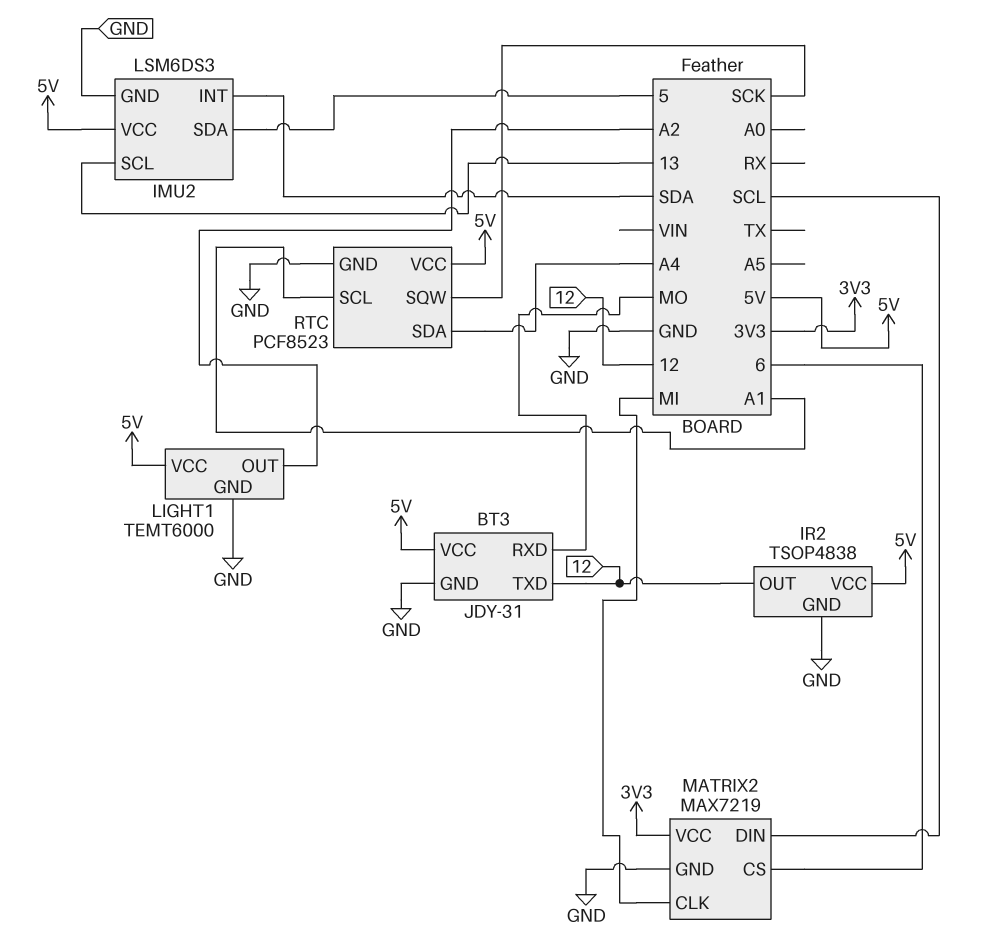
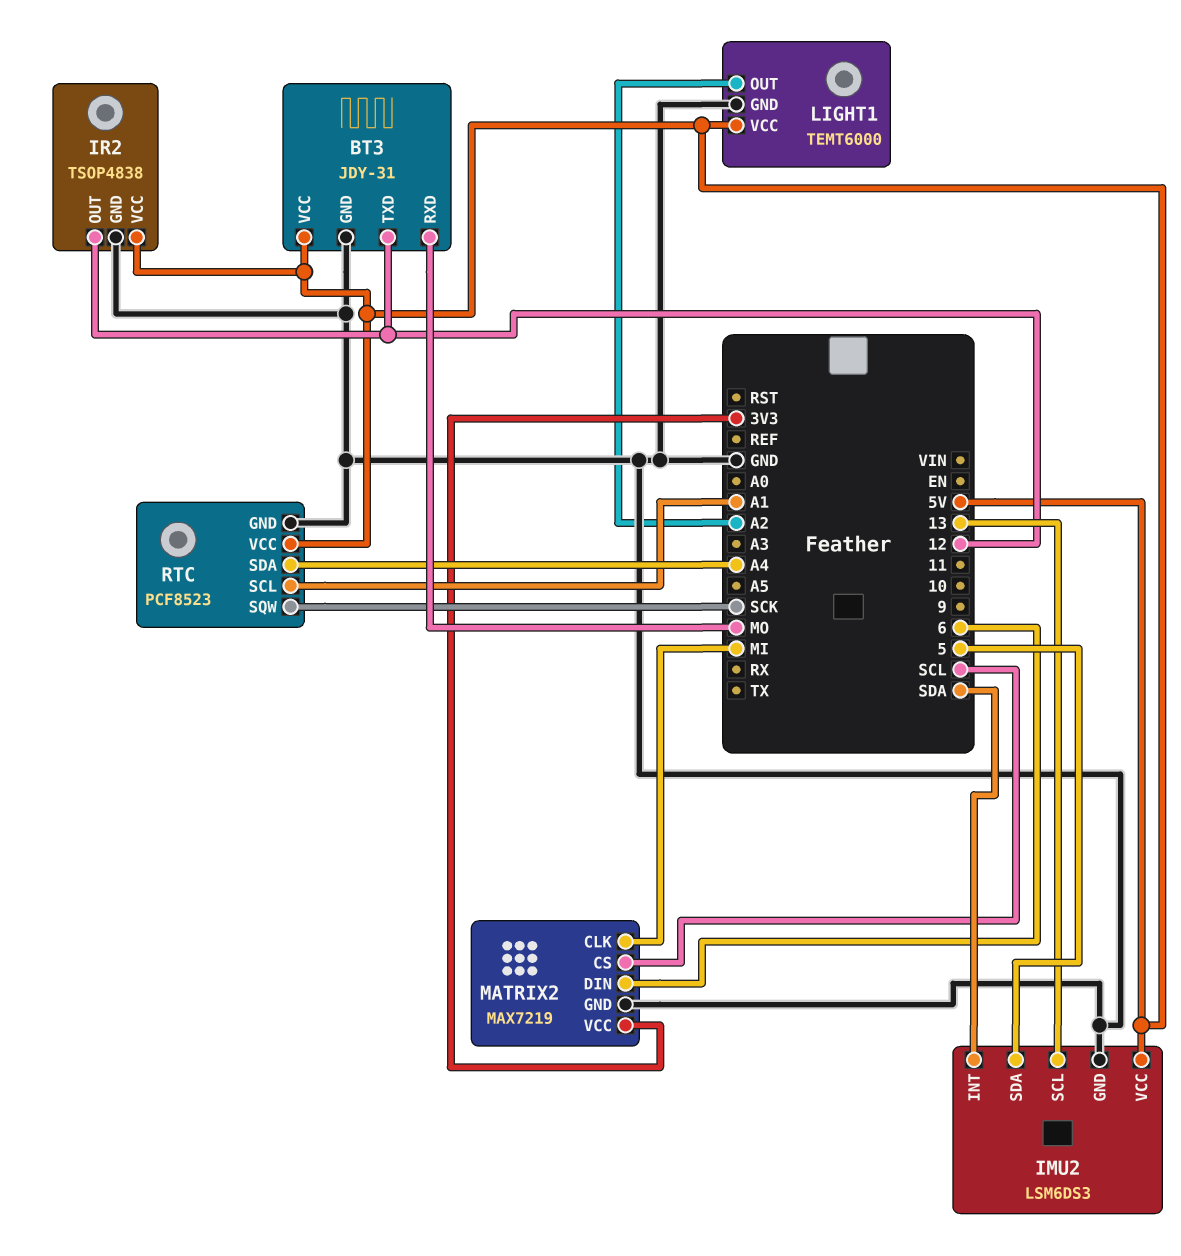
MATRIX2 pin CS: 6 -> SCL
MATRIX2 pin DIN: SCL -> 6

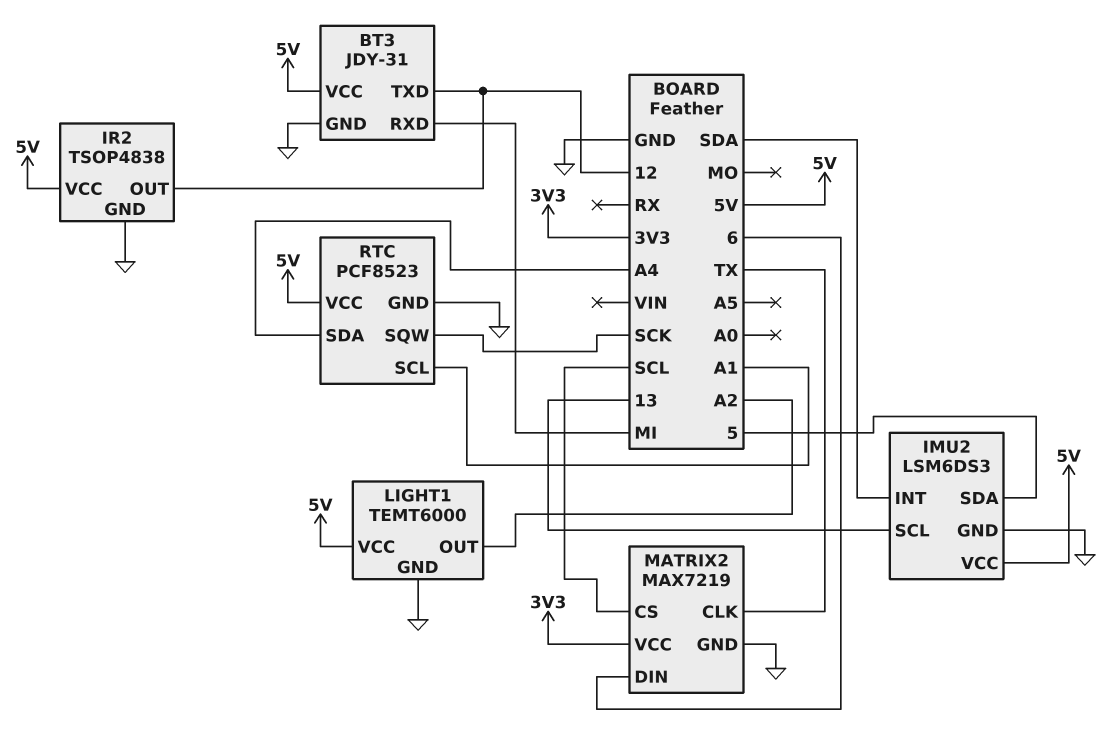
BT3 pin RXD: MO -> MI
MATRIX2 pin CLK: MI -> TX

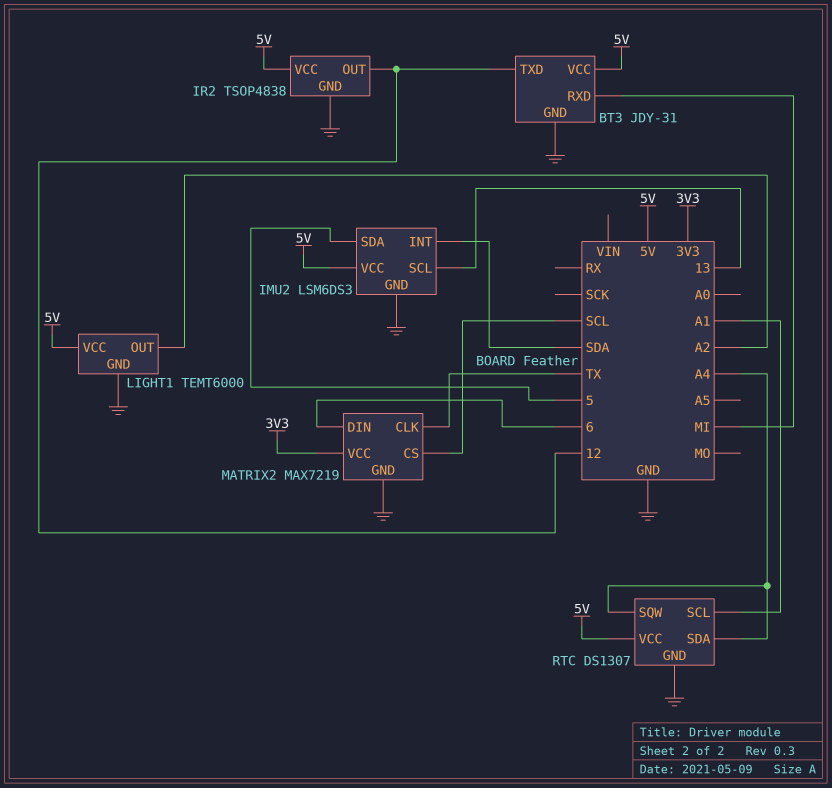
RTC: PCF8523 -> DS1307
RTC pin SQW: SCK -> A4

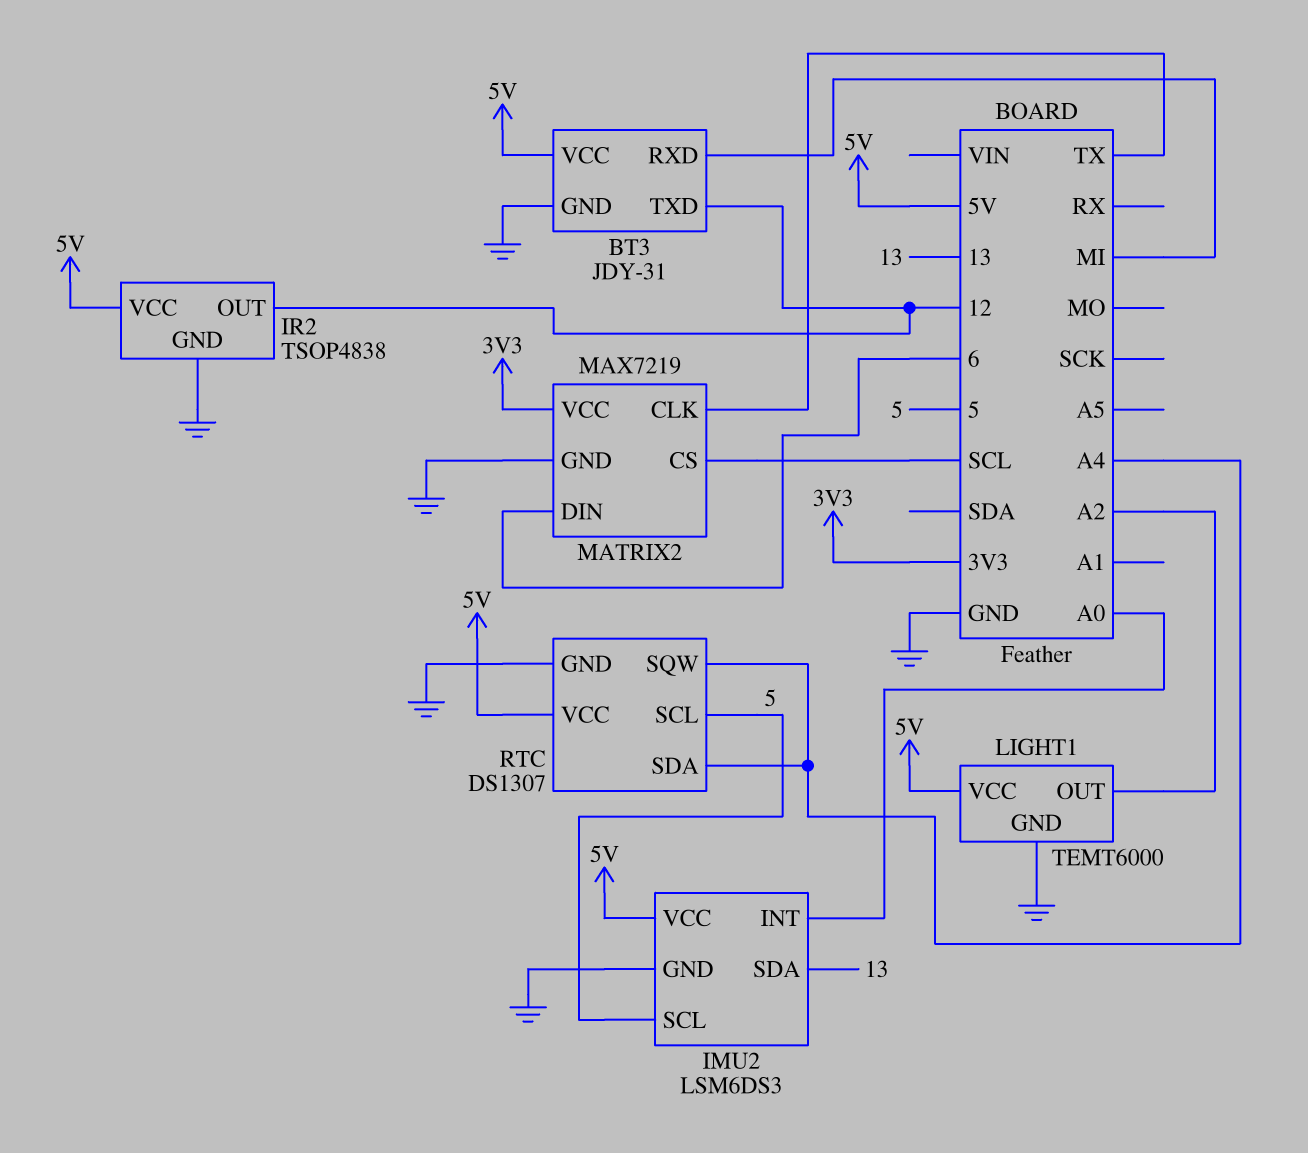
IMU2 pin INT: SDA -> A0
IMU2 pin SCL: 13 -> 5
IMU2 pin SDA: 5 -> 13
RTC pin SCL: A1 -> 5

